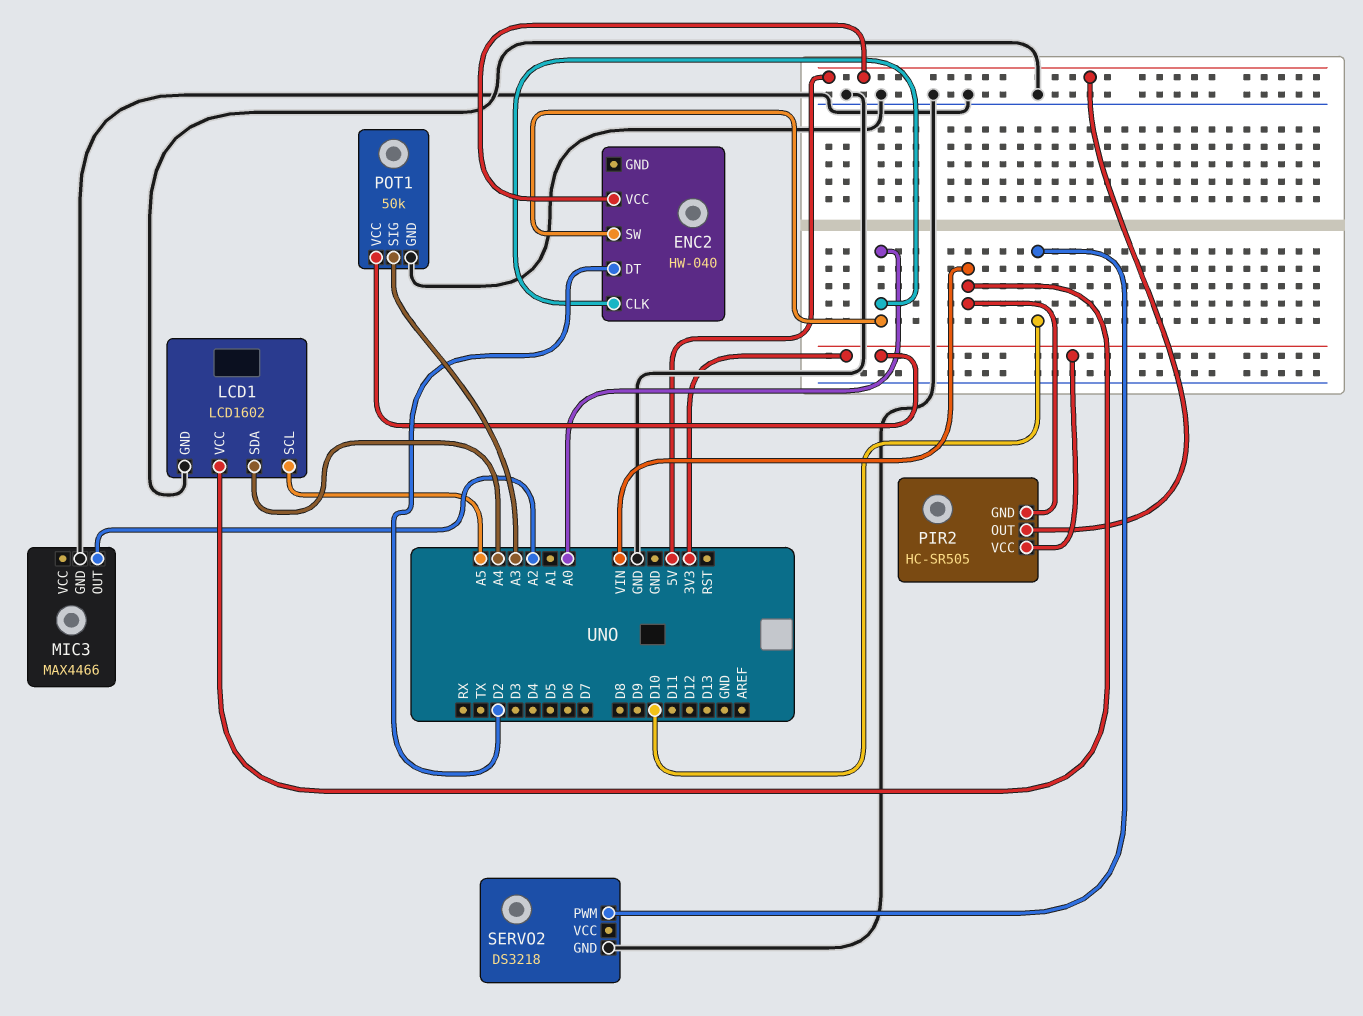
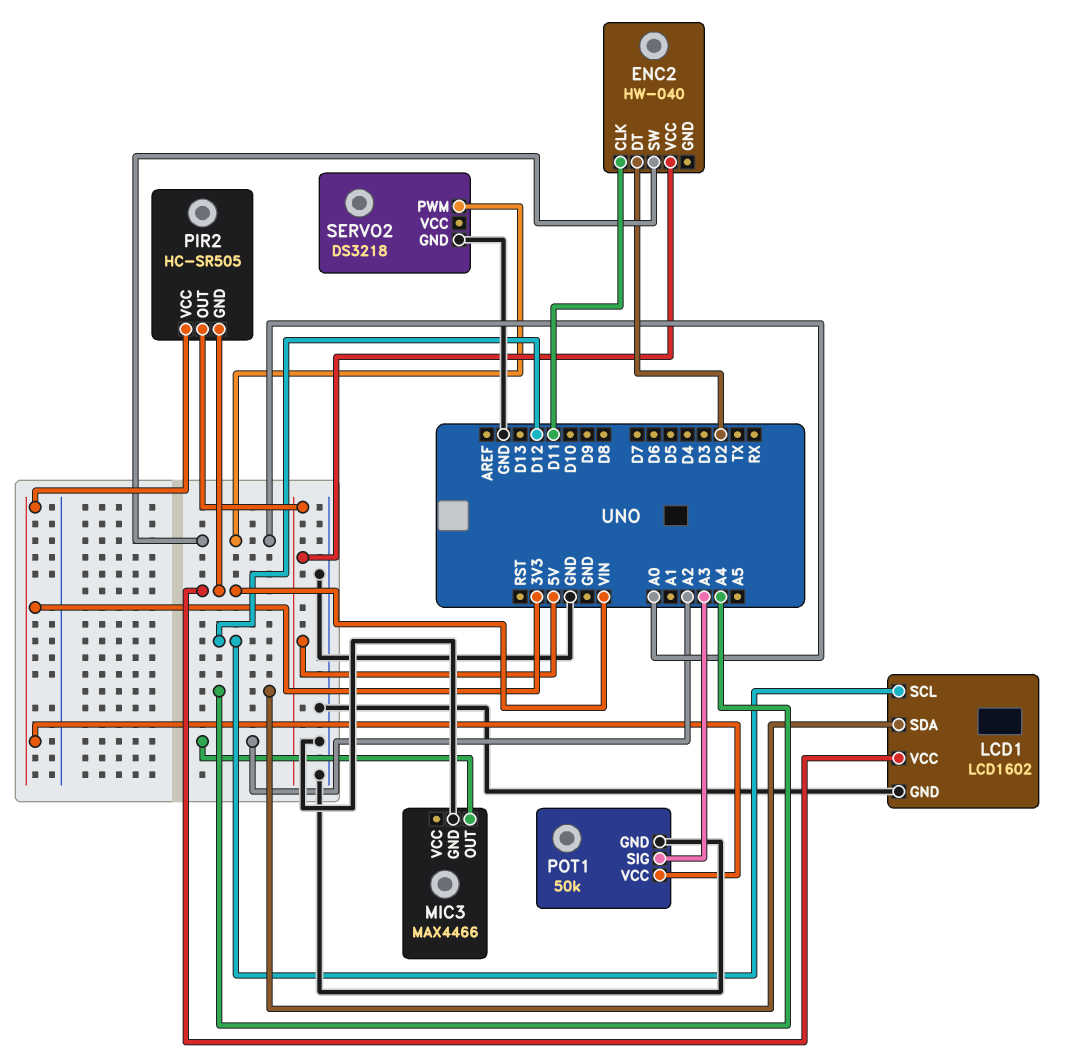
ENC2 pin CLK: A0 -> D11
LCD1 pin SCL: A5 -> D12
SERVO2 pin PWM: D10 -> A0

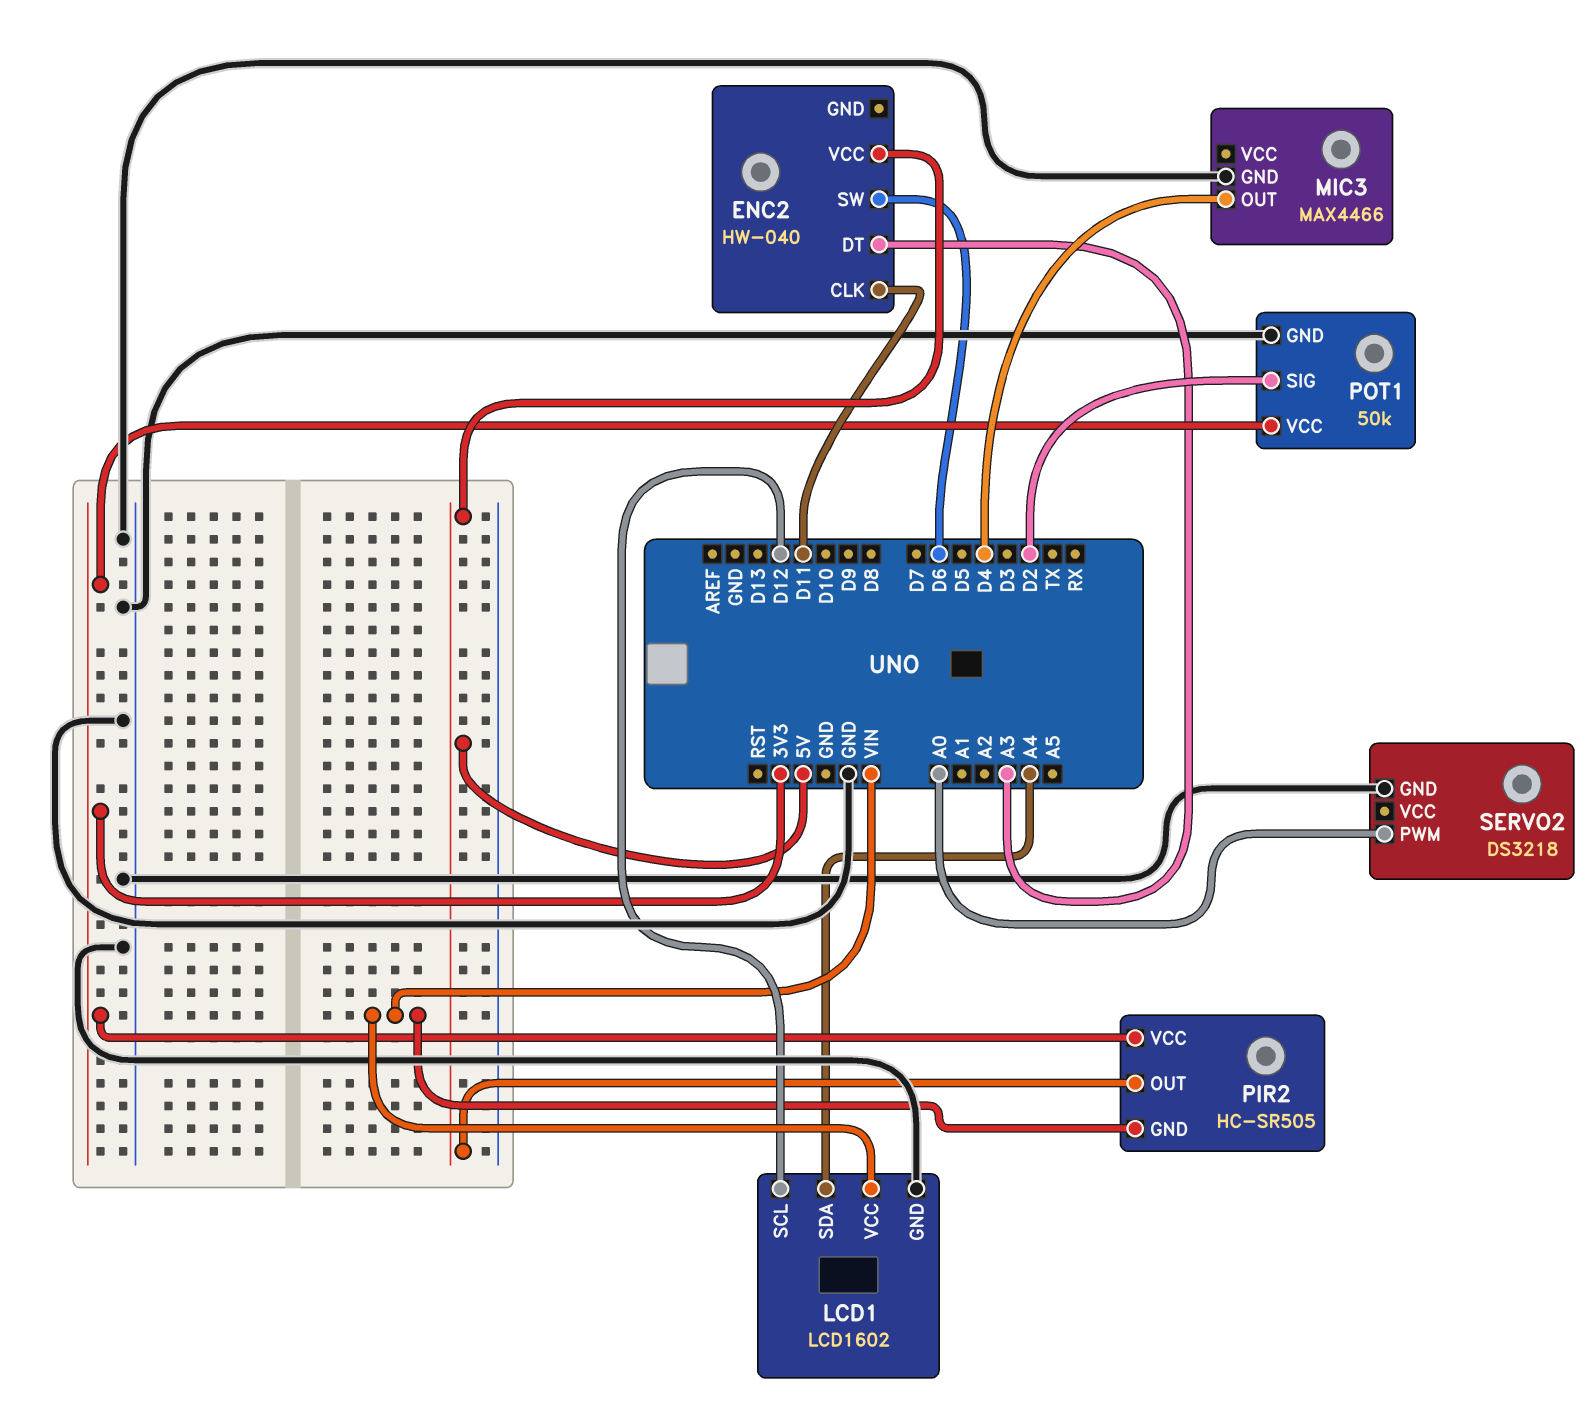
ENC2 pin DT: D2 -> A3
ENC2 pin SW: A0 -> D6
MIC3 pin OUT: A2 -> D4
POT1 pin SIG: A3 -> D2

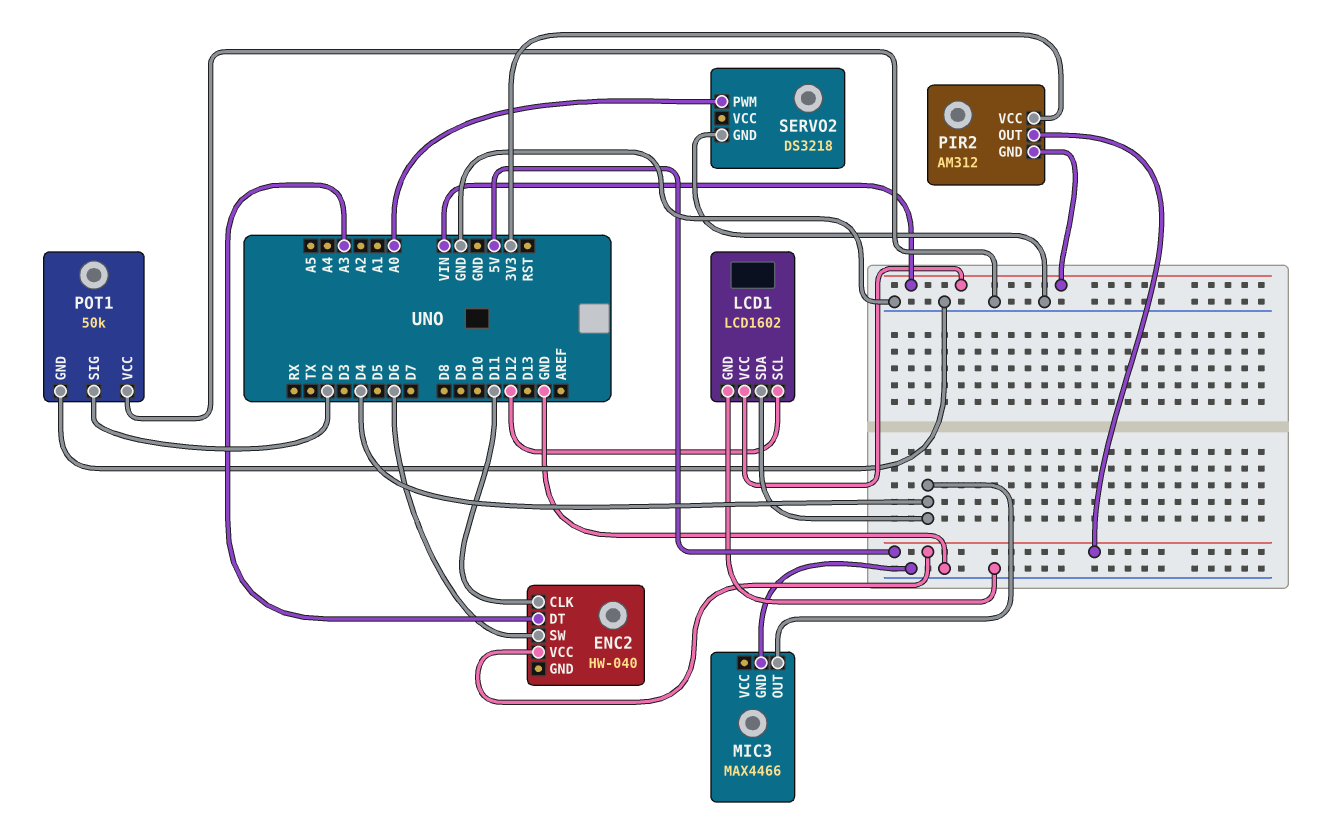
LCD1 pin SDA: A4 -> D4
PIR2: HC-SR505 -> AM312
POT1 pin VCC: 3V3 -> GND

